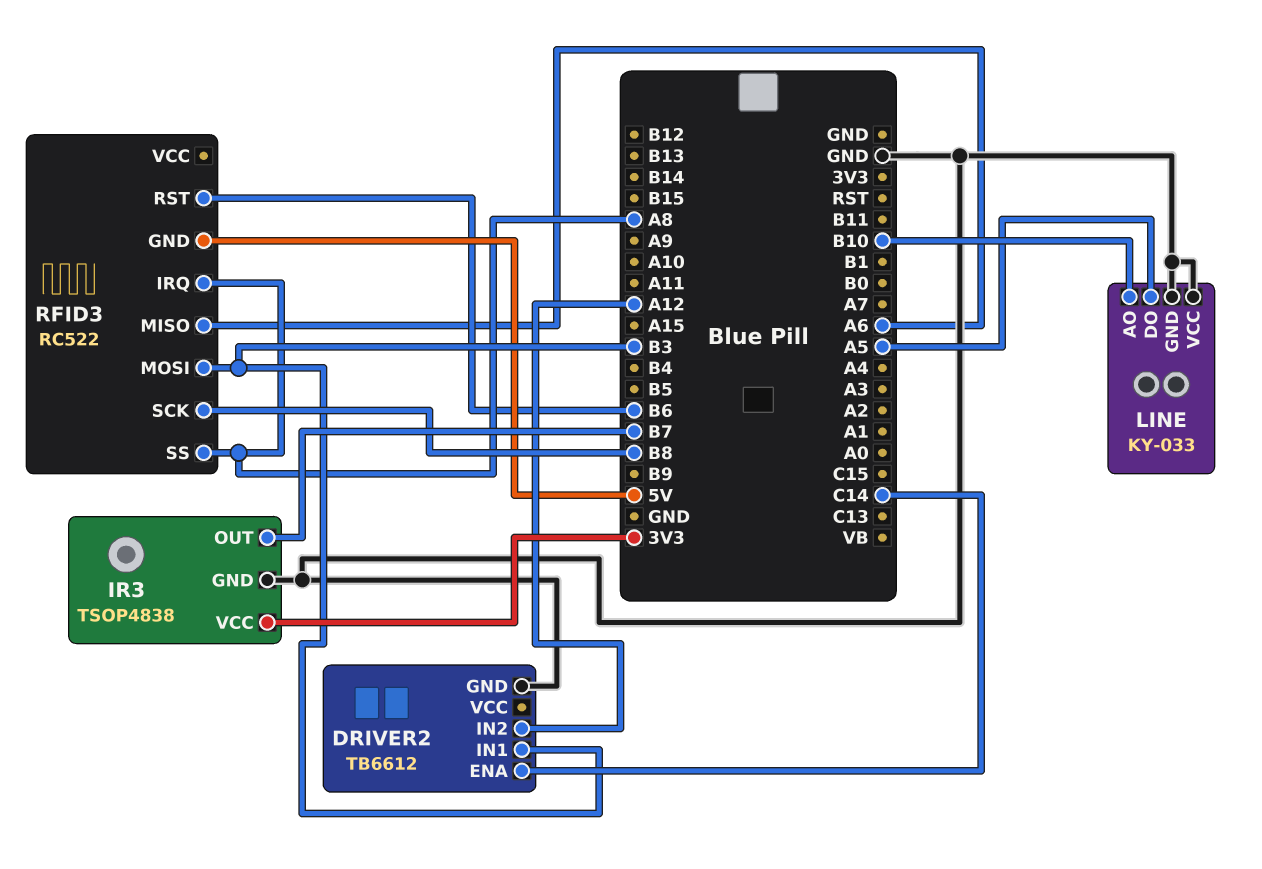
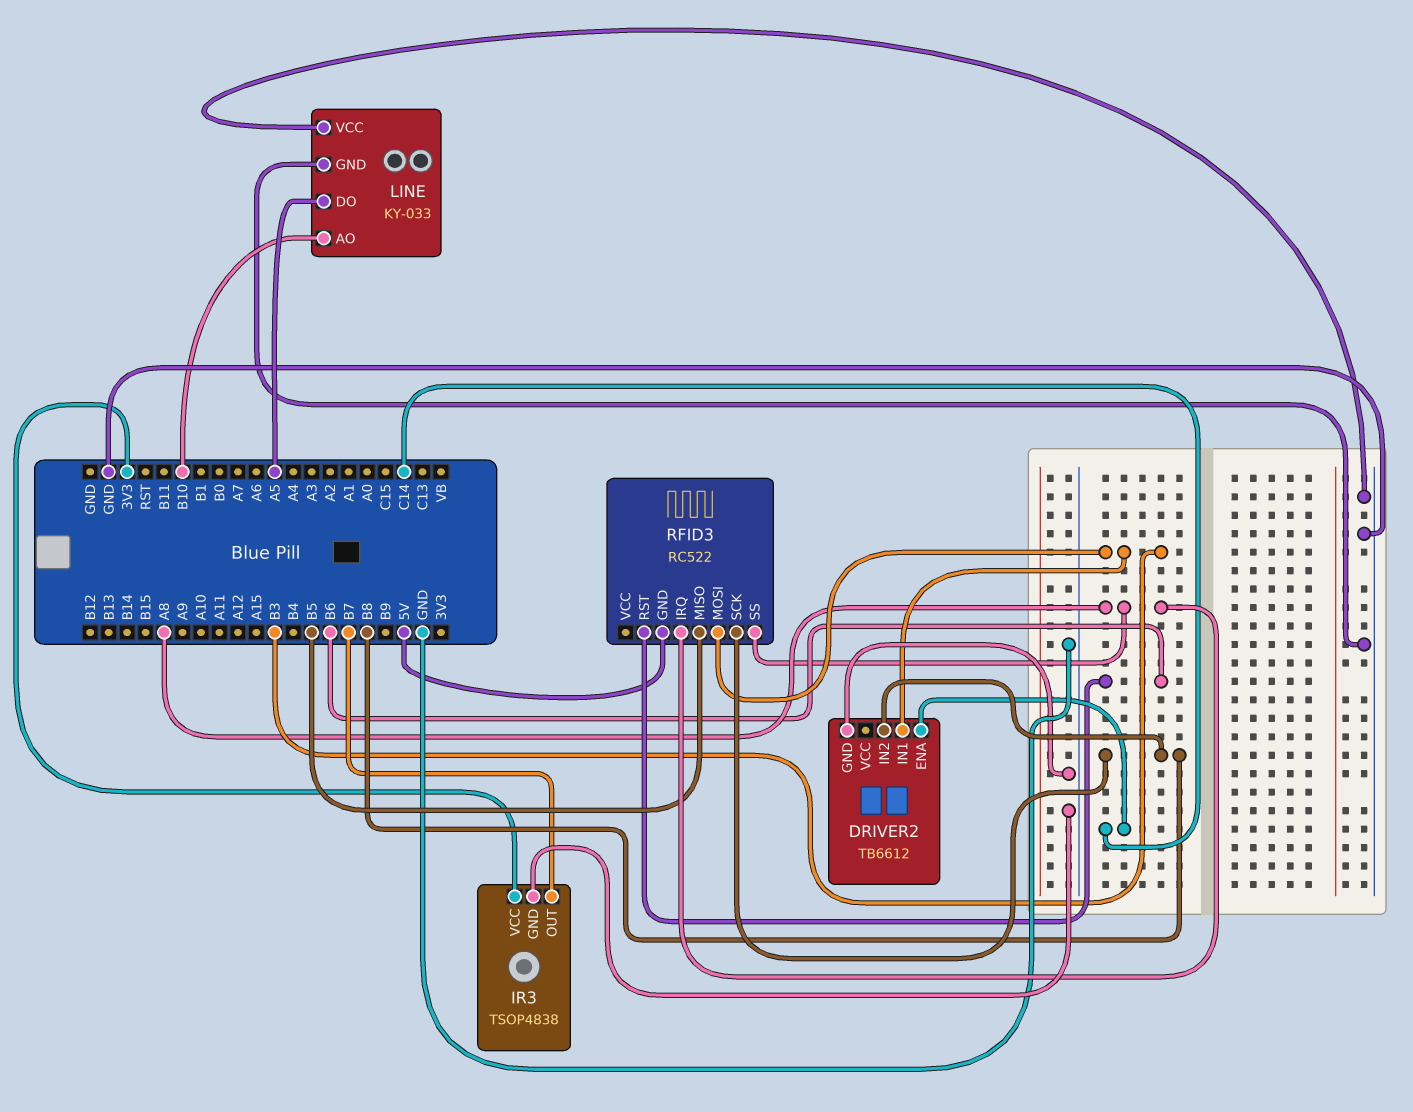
DRIVER2 pin IN2: A12 -> B8
RFID3 pin MISO: A6 -> B5

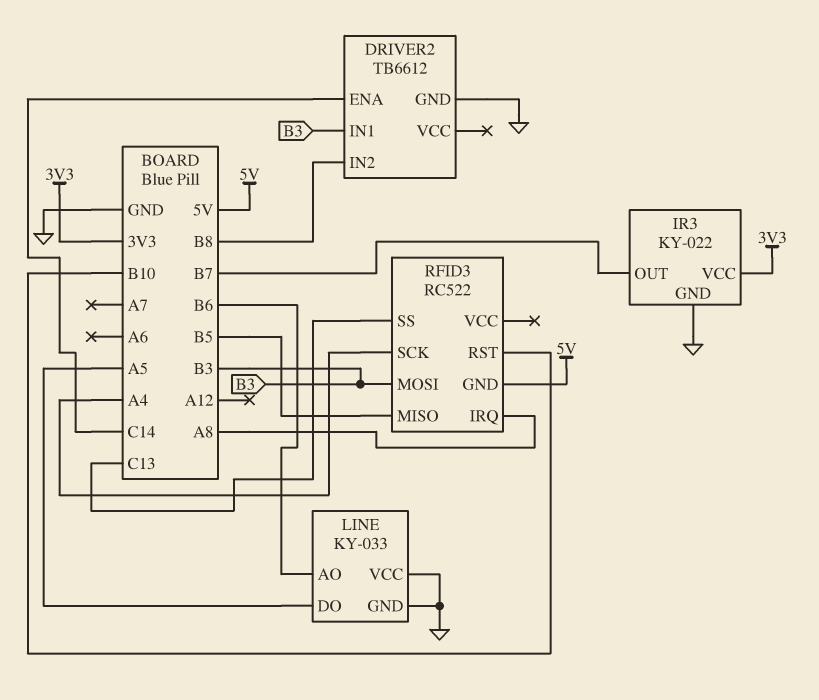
IR3: TSOP4838 -> KY-022
LINE pin AO: B10 -> B6
RFID3 pin RST: B6 -> B10
RFID3 pin SCK: B8 -> A4
RFID3 pin SS: A8 -> C13

